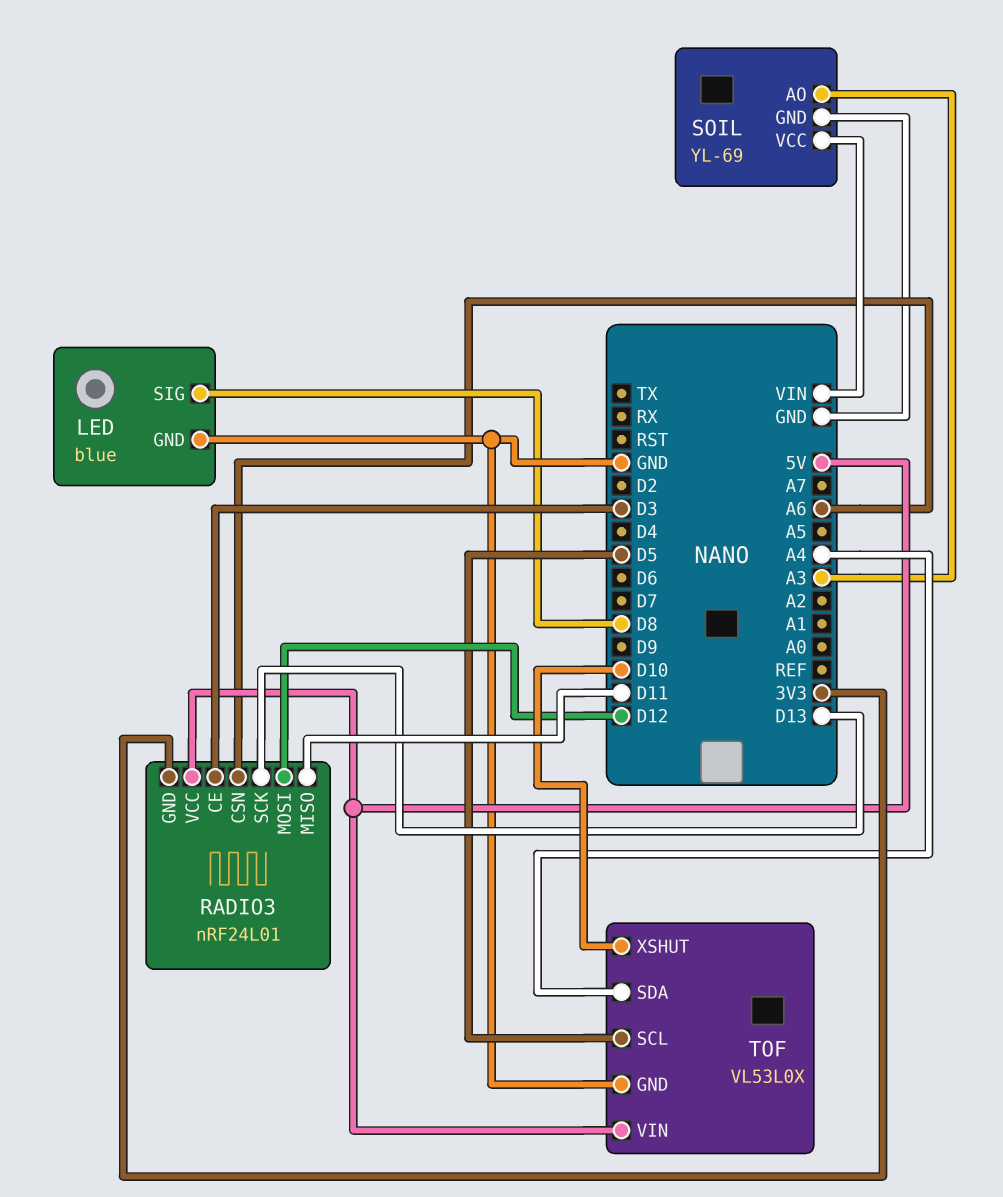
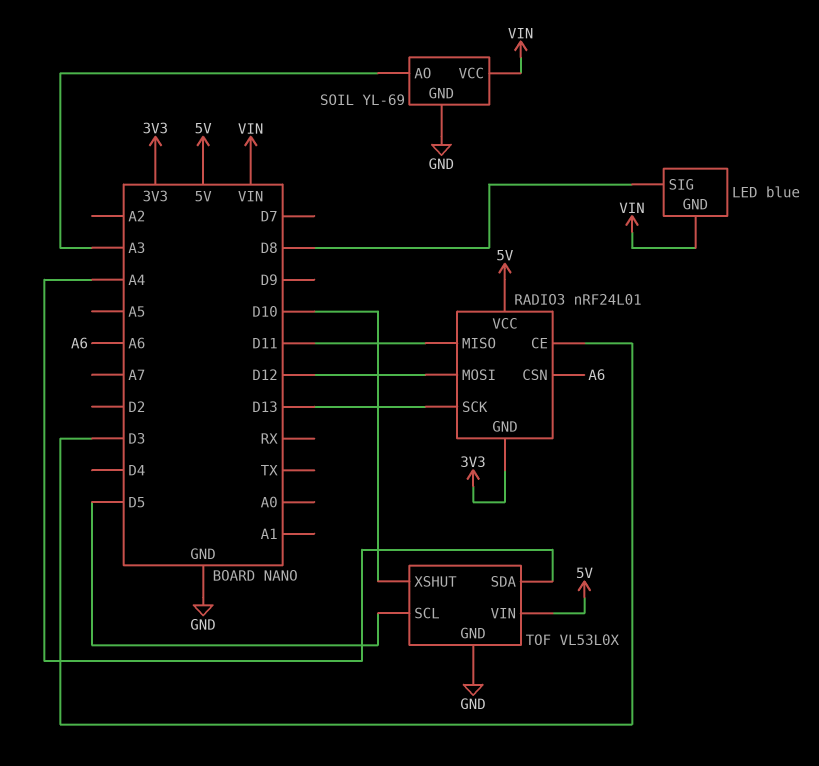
LED pin GND: GND -> VIN

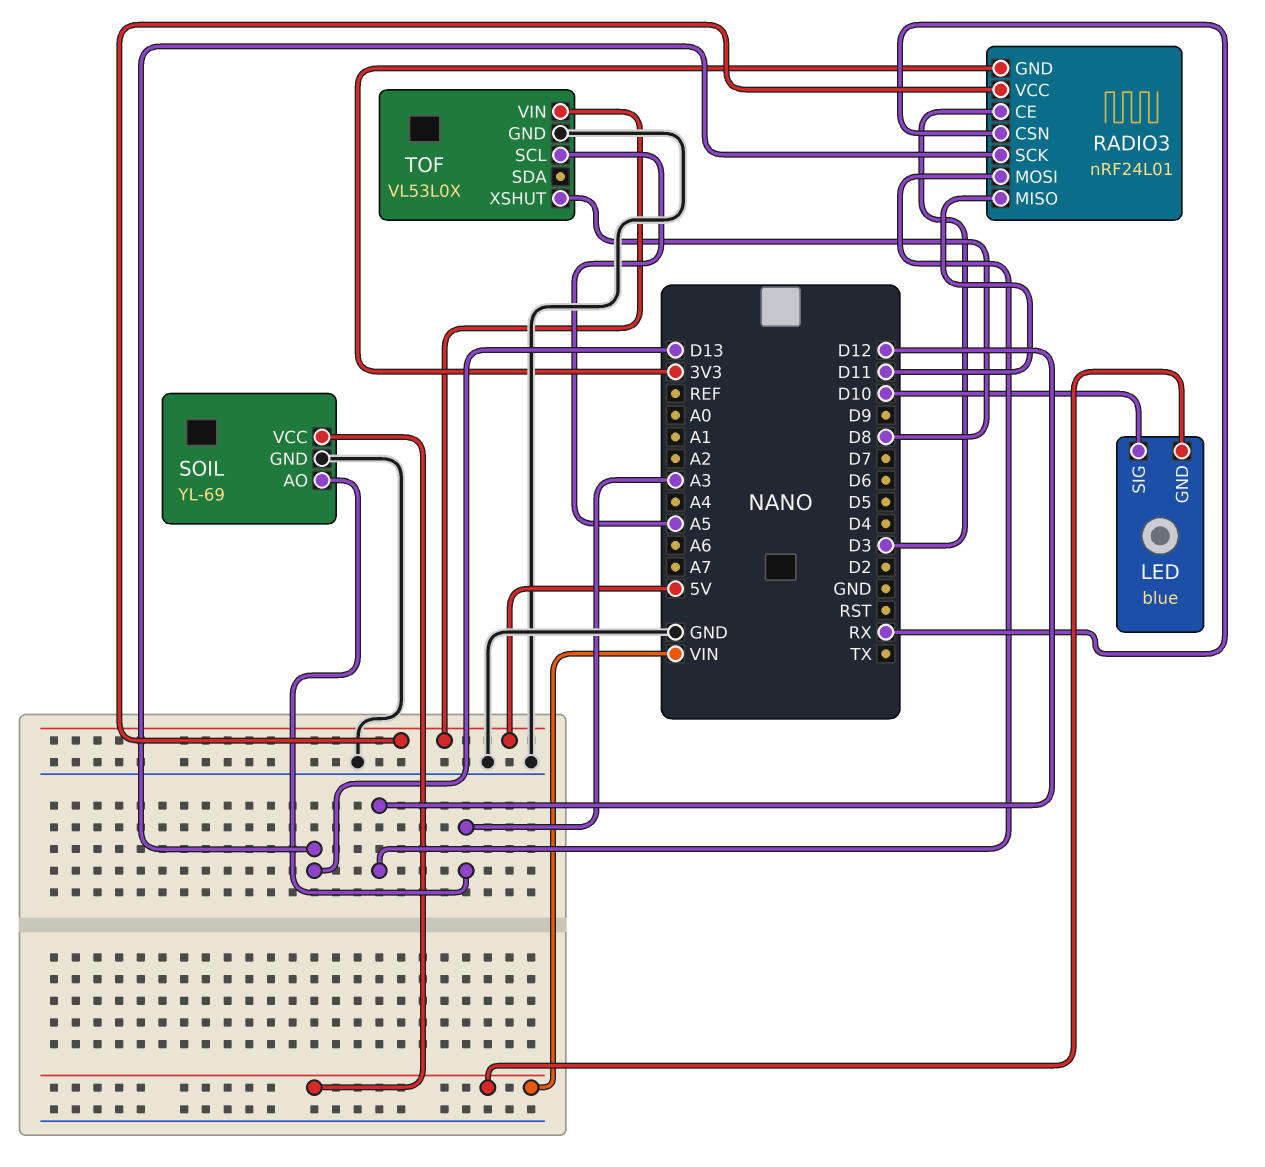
LED pin SIG: D8 -> D10
RADIO3 pin CSN: A6 -> RX
TOF pin SCL: D5 -> A5
TOF pin SDA: A4 -> none
TOF pin XSHUT: D10 -> D8

